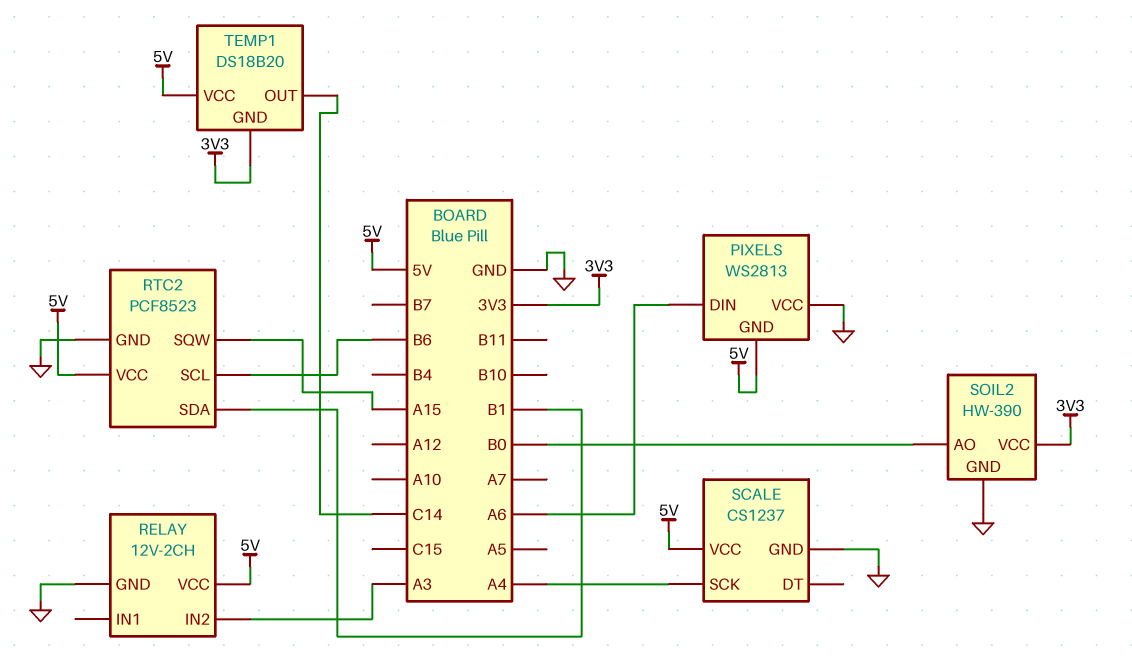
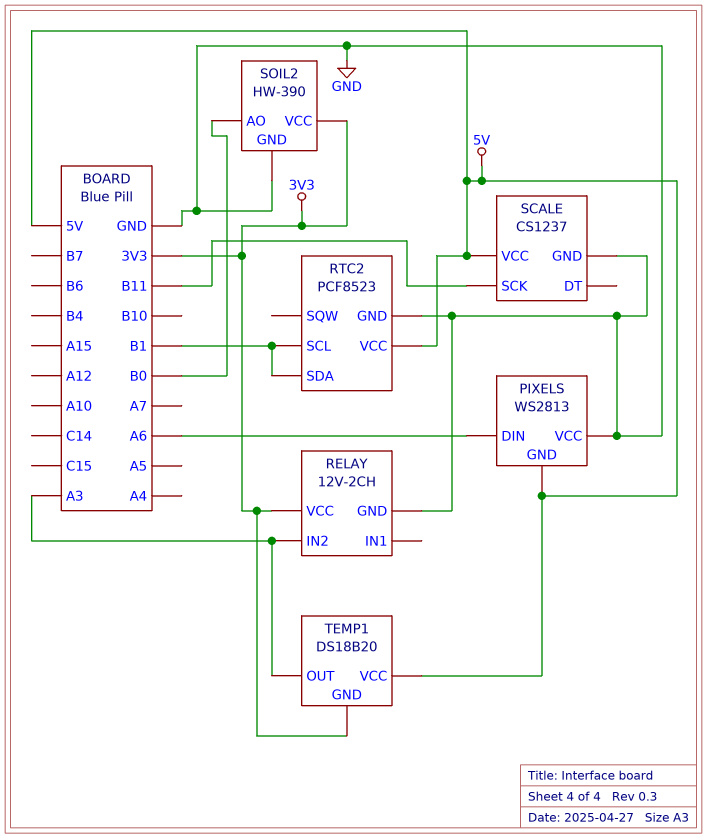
RELAY pin VCC: 5V -> 3V3
RTC2 pin SCL: B6 -> B1
RTC2 pin SQW: A15 -> none
SCALE pin SCK: A4 -> B11
TEMP1 pin OUT: C14 -> A3

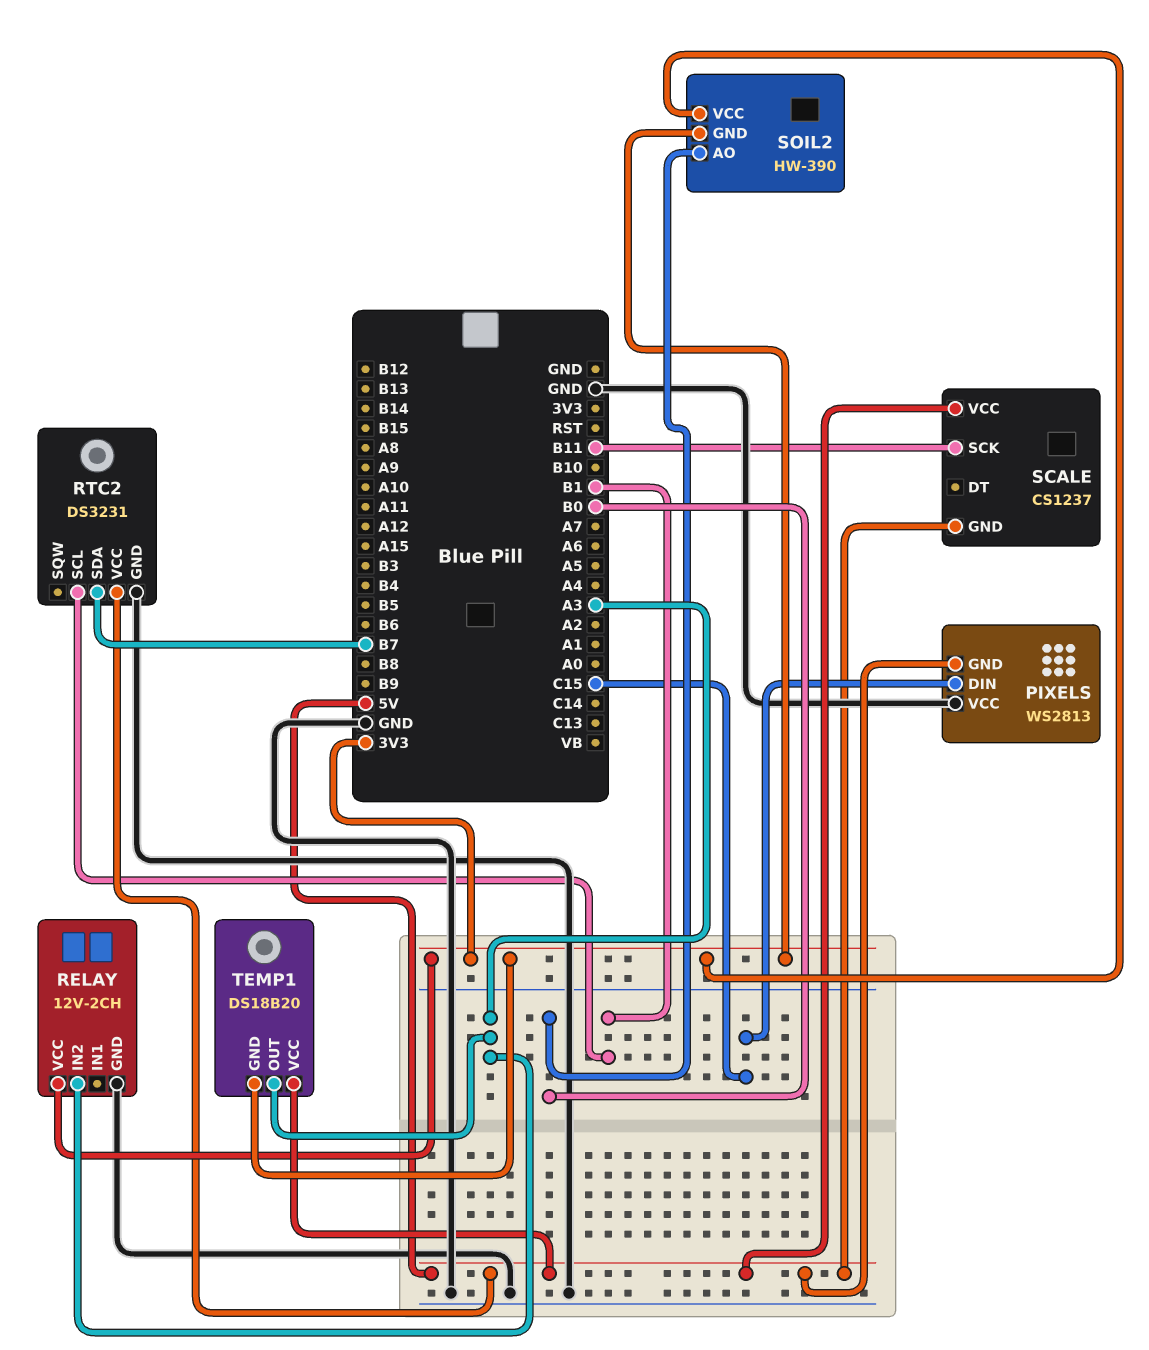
PIXELS pin DIN: A6 -> C15
RTC2: PCF8523 -> DS3231
RTC2 pin SDA: B1 -> B7
SCALE pin GND: GND -> 5V
SOIL2 pin GND: GND -> 3V3

